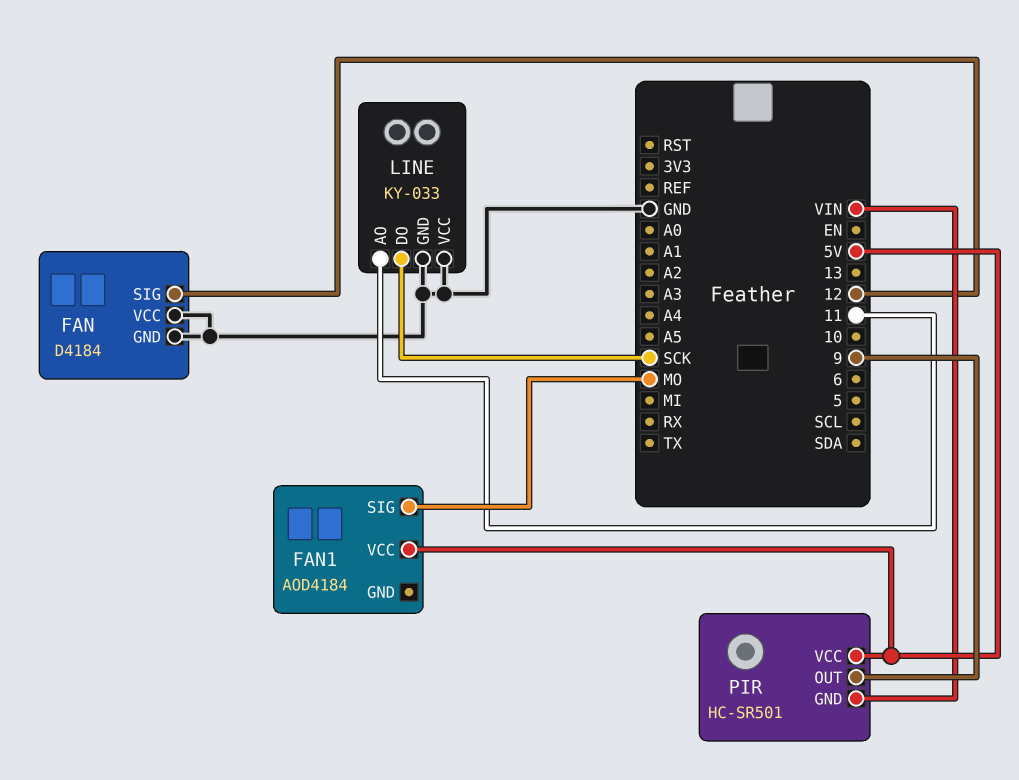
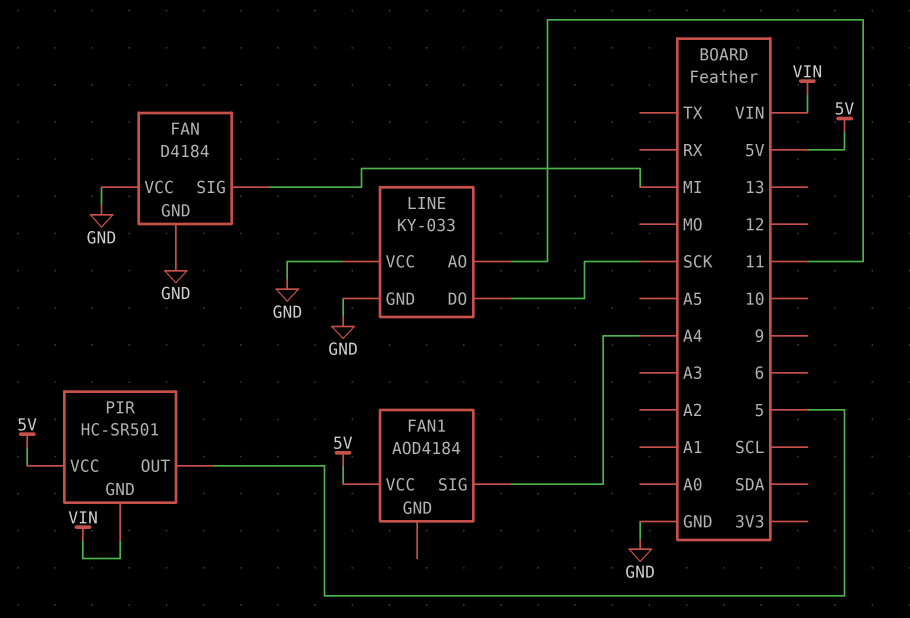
FAN pin SIG: 12 -> MI
FAN1 pin SIG: MO -> A4
PIR pin OUT: 9 -> 5

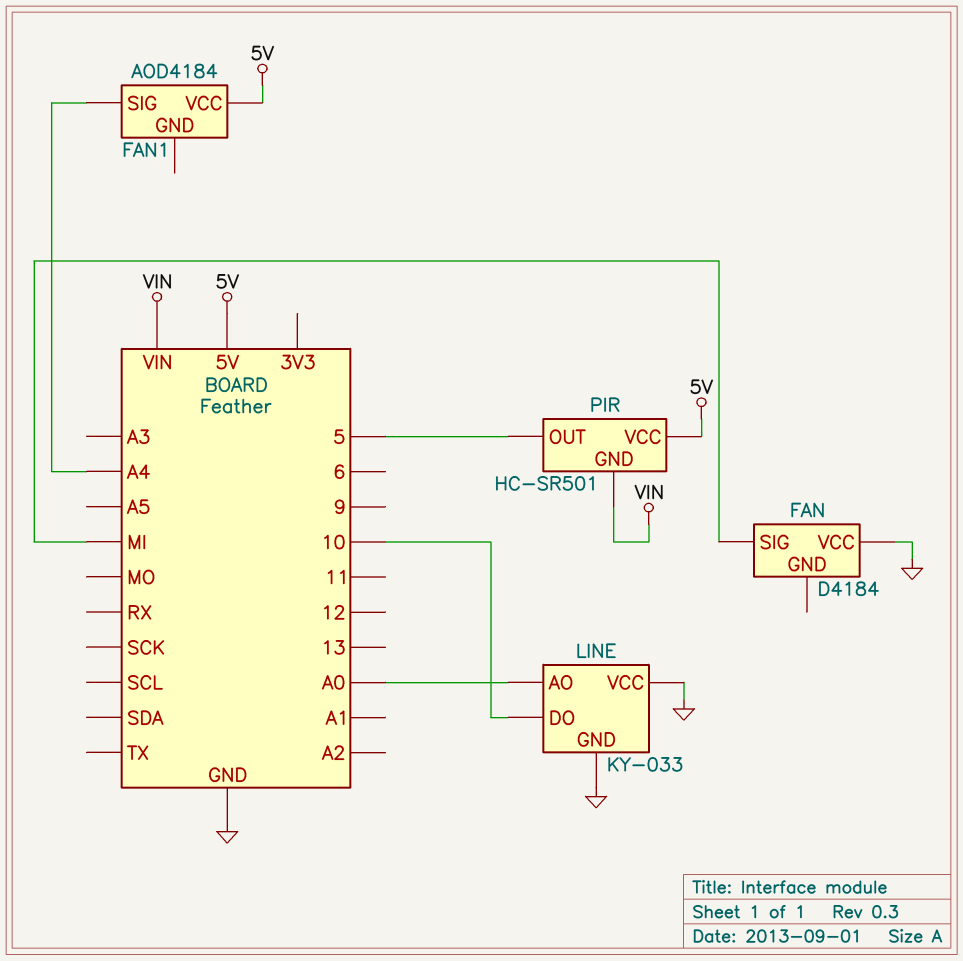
FAN pin GND: GND -> none
LINE pin AO: 11 -> A0
LINE pin DO: SCK -> 10

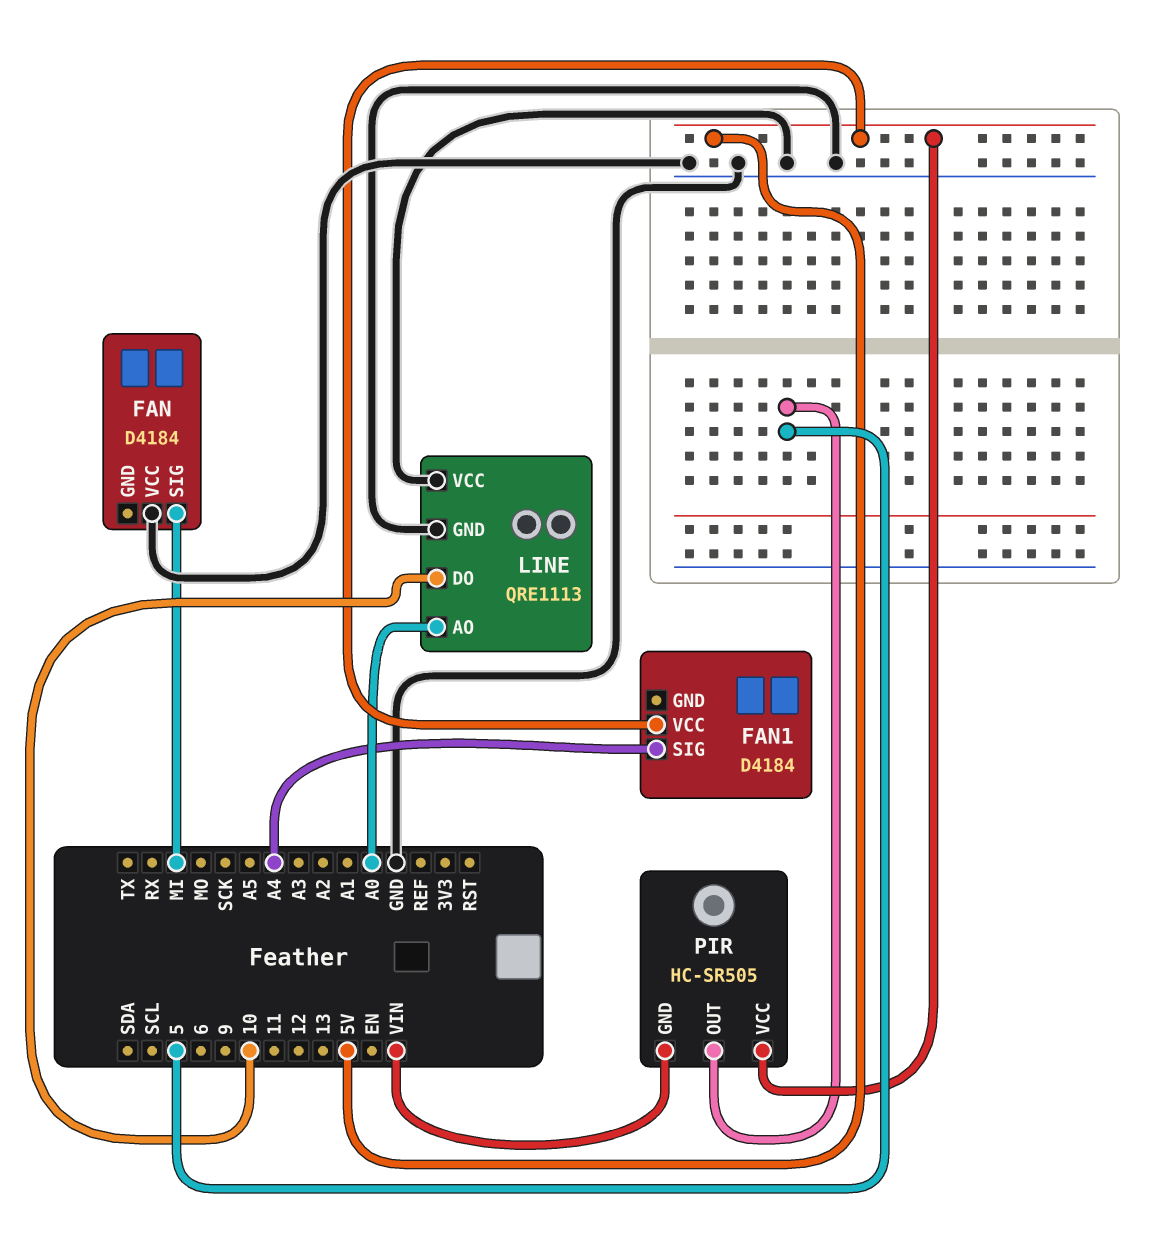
FAN1: AOD4184 -> D4184
LINE: KY-033 -> QRE1113
PIR: HC-SR501 -> HC-SR505

